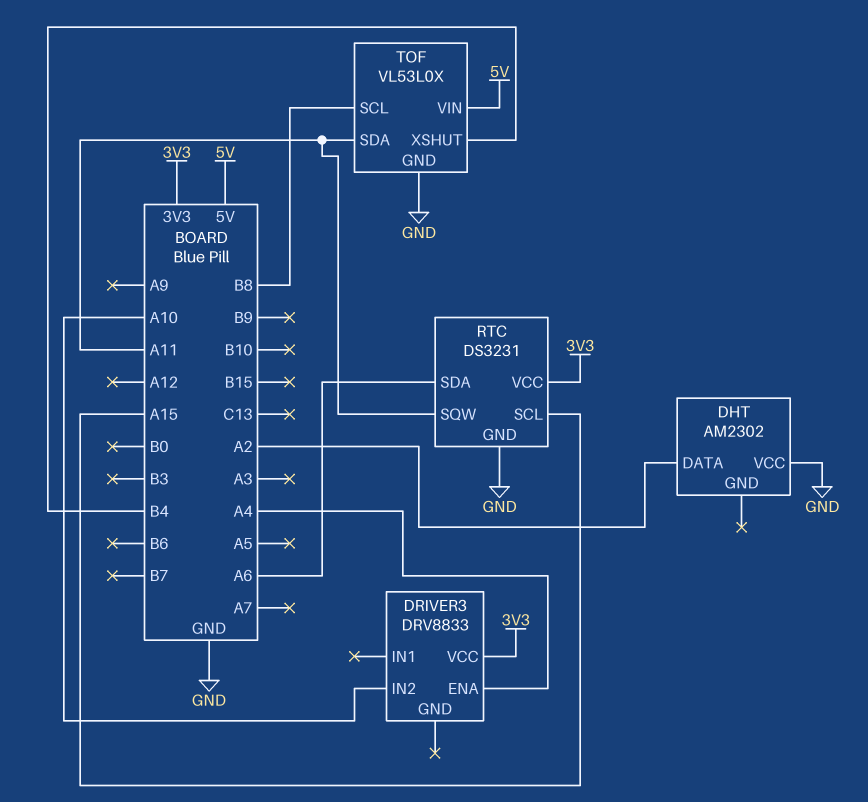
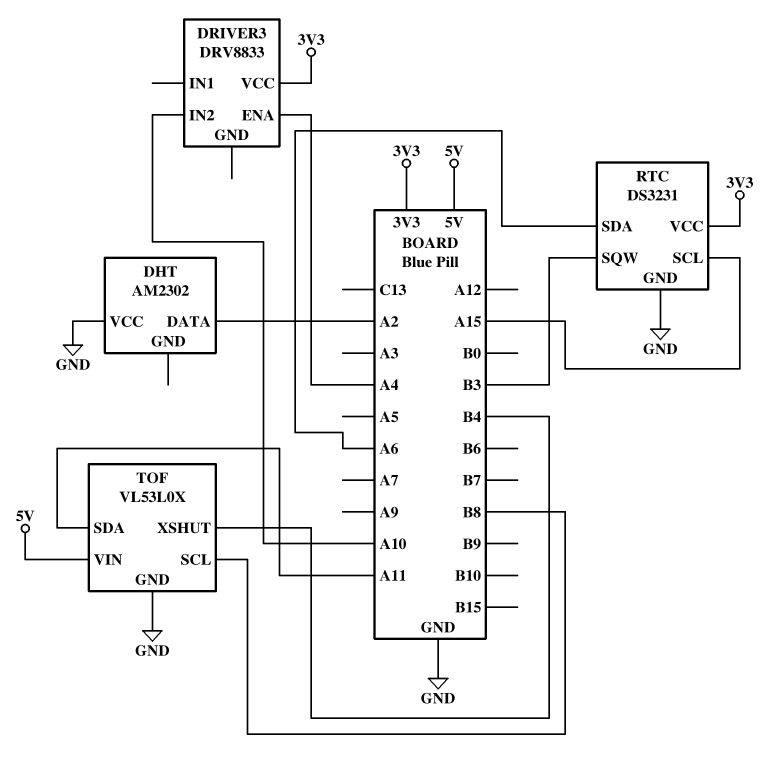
RTC pin SQW: A11 -> B3

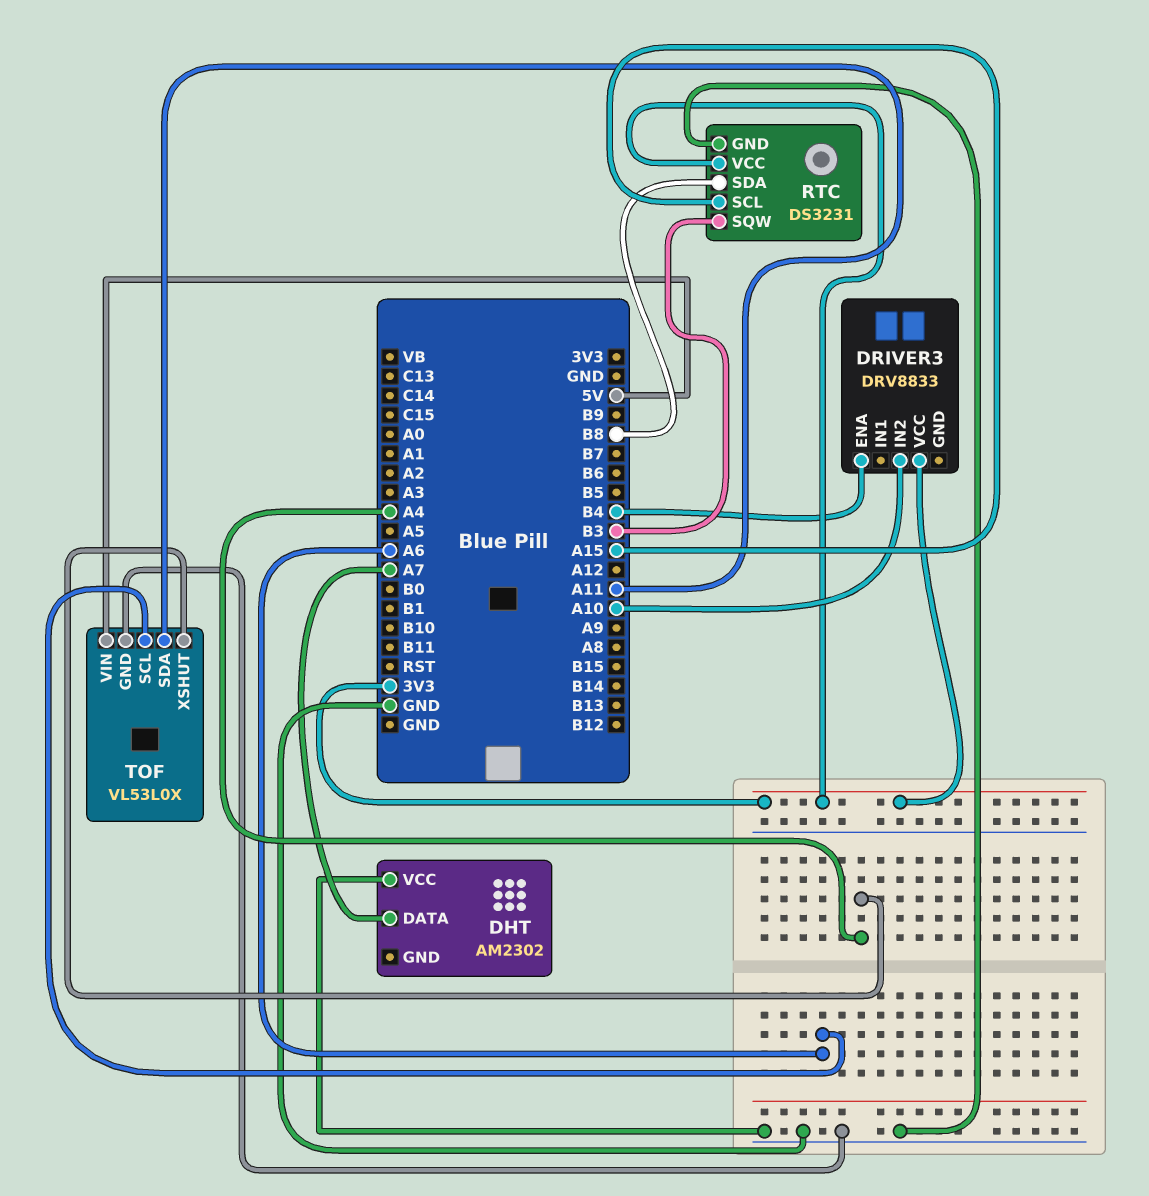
DHT pin DATA: A2 -> A7
DRIVER3 pin ENA: A4 -> B4
RTC pin SDA: A6 -> B8
TOF pin SCL: B8 -> A6
TOF pin XSHUT: B4 -> A4

